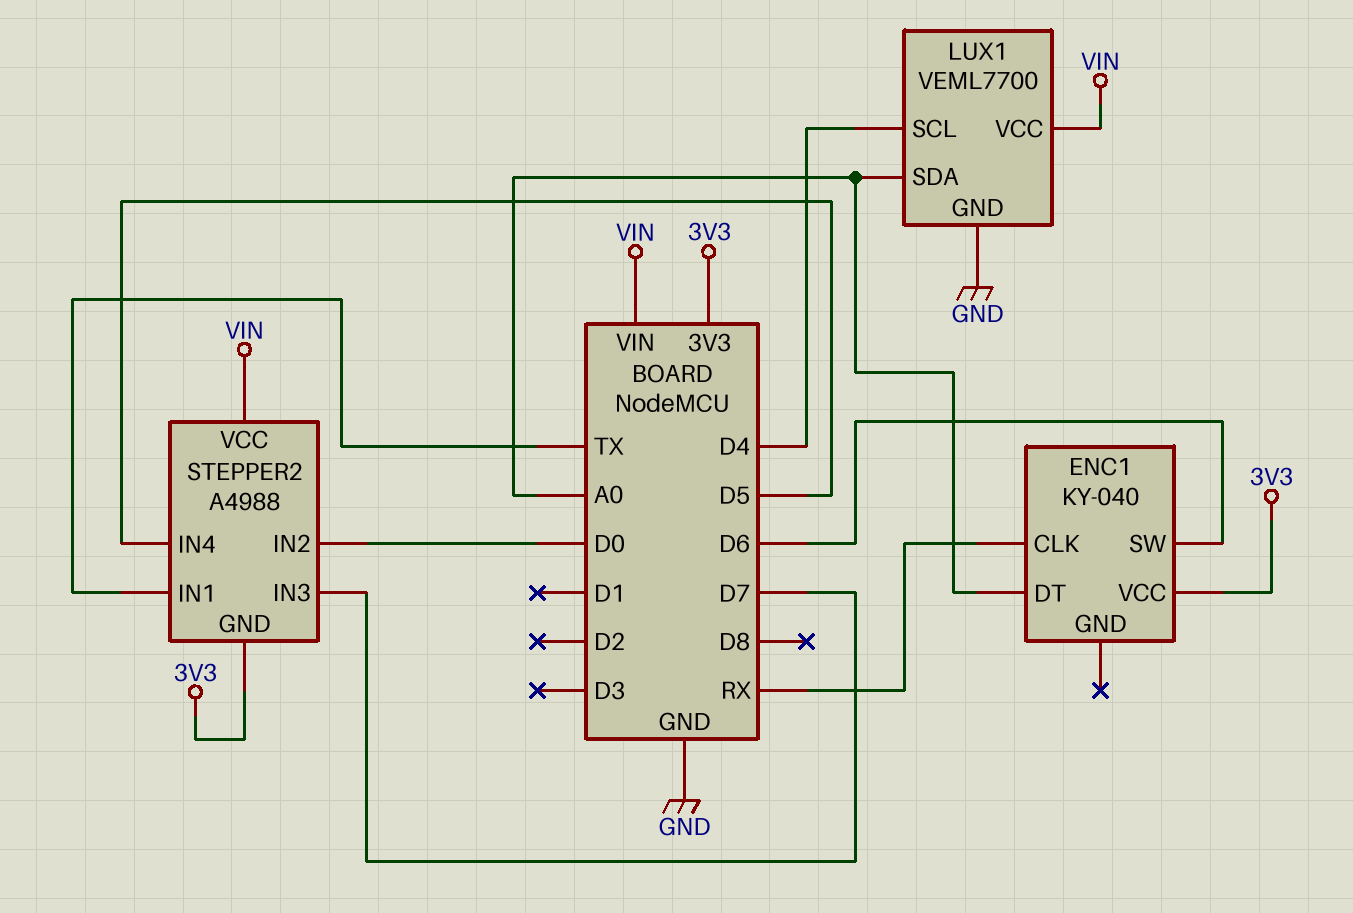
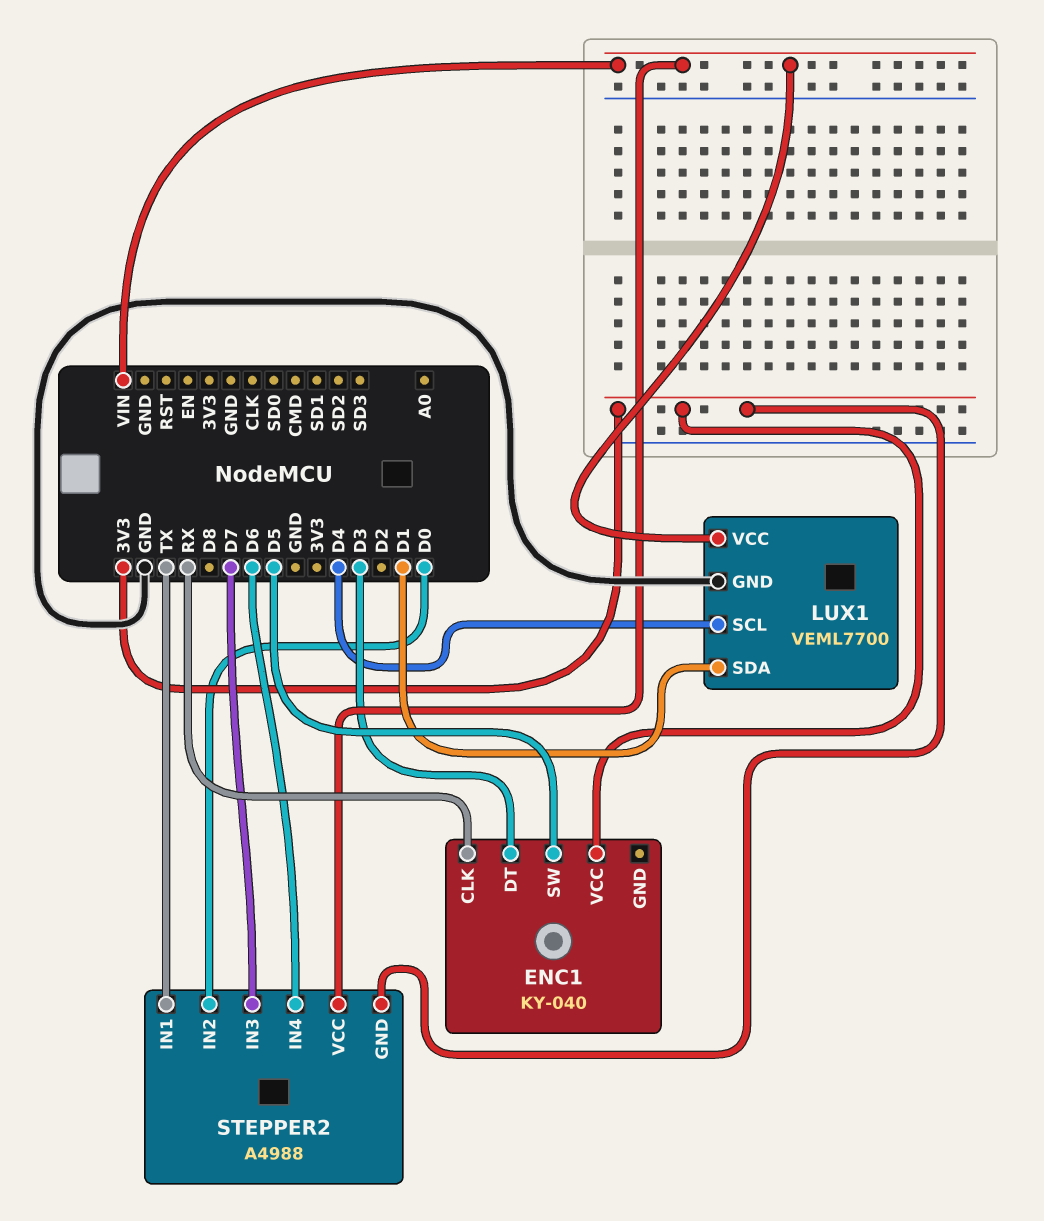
ENC1 pin DT: A0 -> D3
ENC1 pin SW: D6 -> D5
LUX1 pin SDA: A0 -> D1
STEPPER2 pin IN4: D5 -> D6

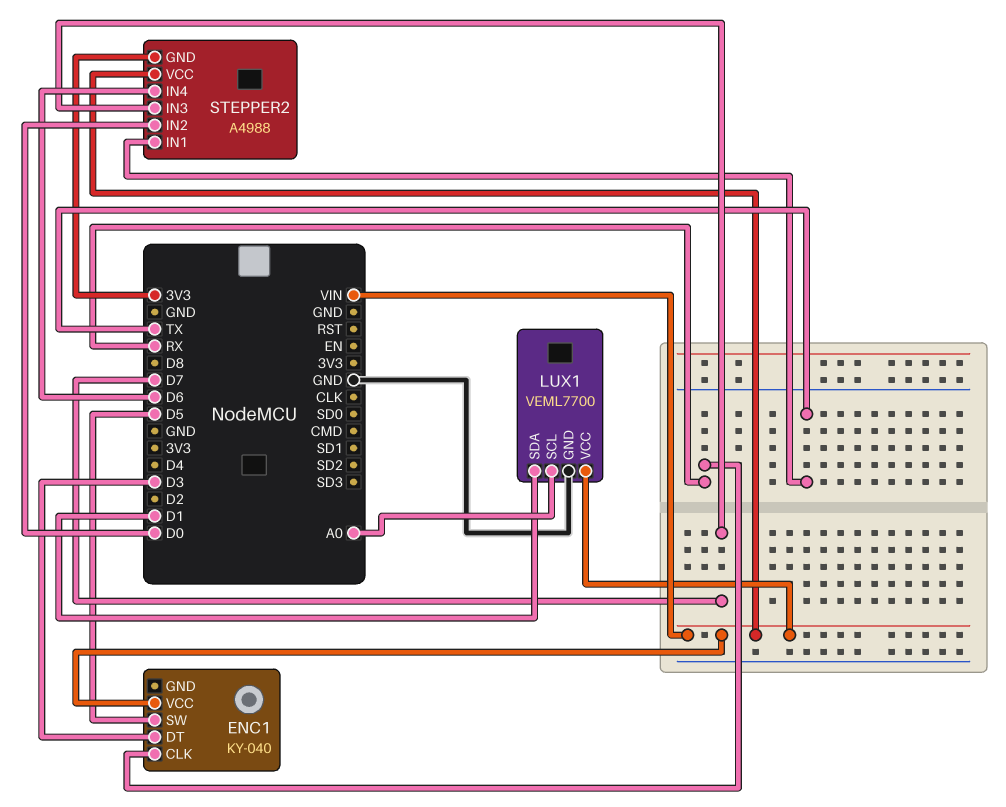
ENC1 pin VCC: 3V3 -> VIN
LUX1 pin SCL: D4 -> A0

